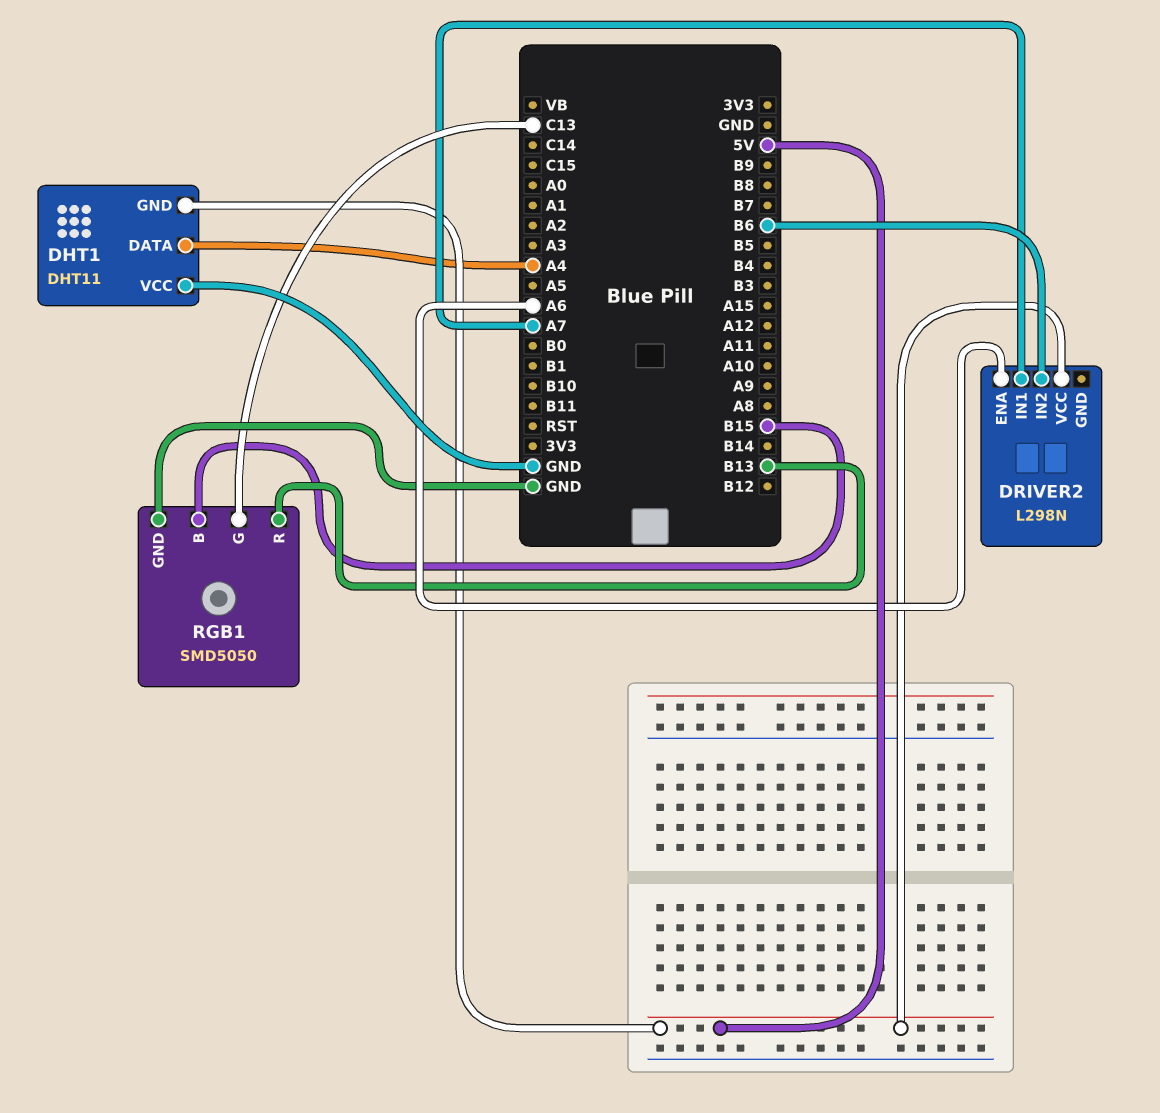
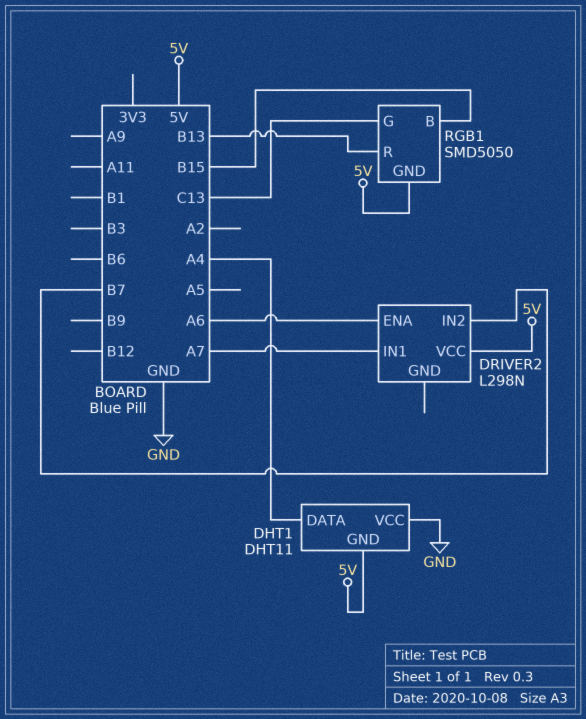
DRIVER2 pin IN2: B6 -> B7
RGB1 pin GND: GND -> 5V

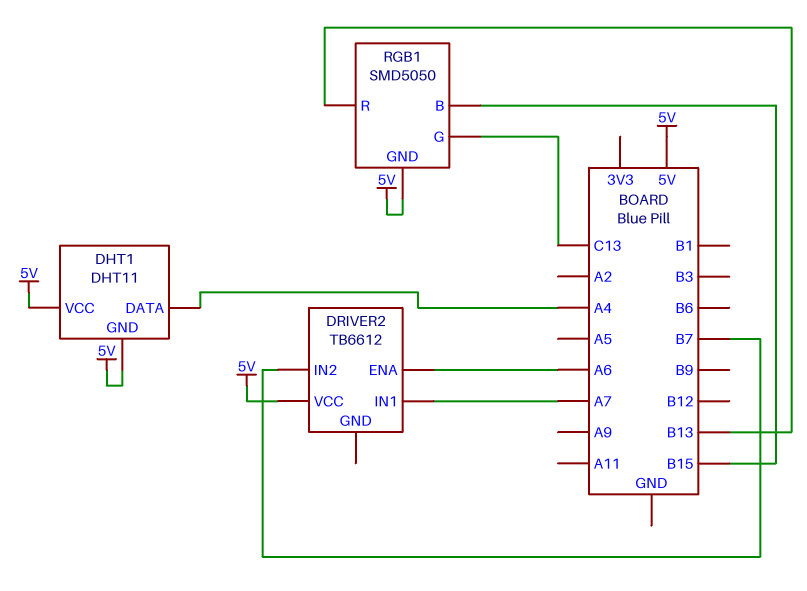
DHT1 pin VCC: GND -> 5V
DRIVER2: L298N -> TB6612

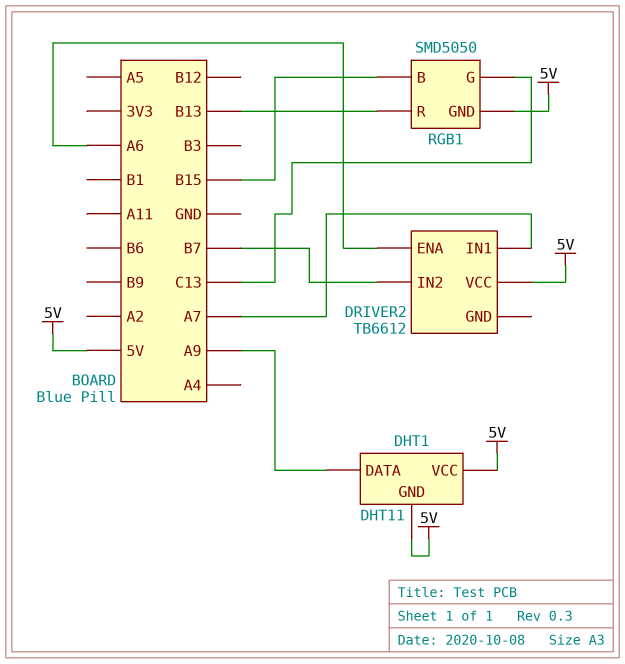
DHT1 pin DATA: A4 -> A9

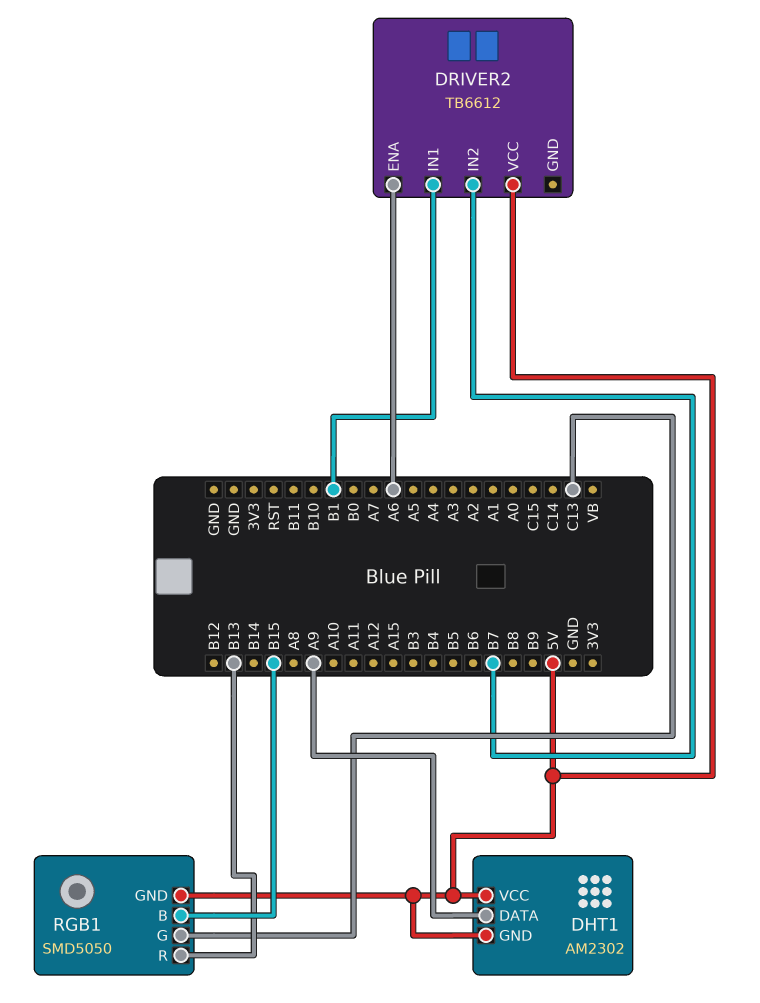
DHT1: DHT11 -> AM2302
DRIVER2 pin IN1: A7 -> B1

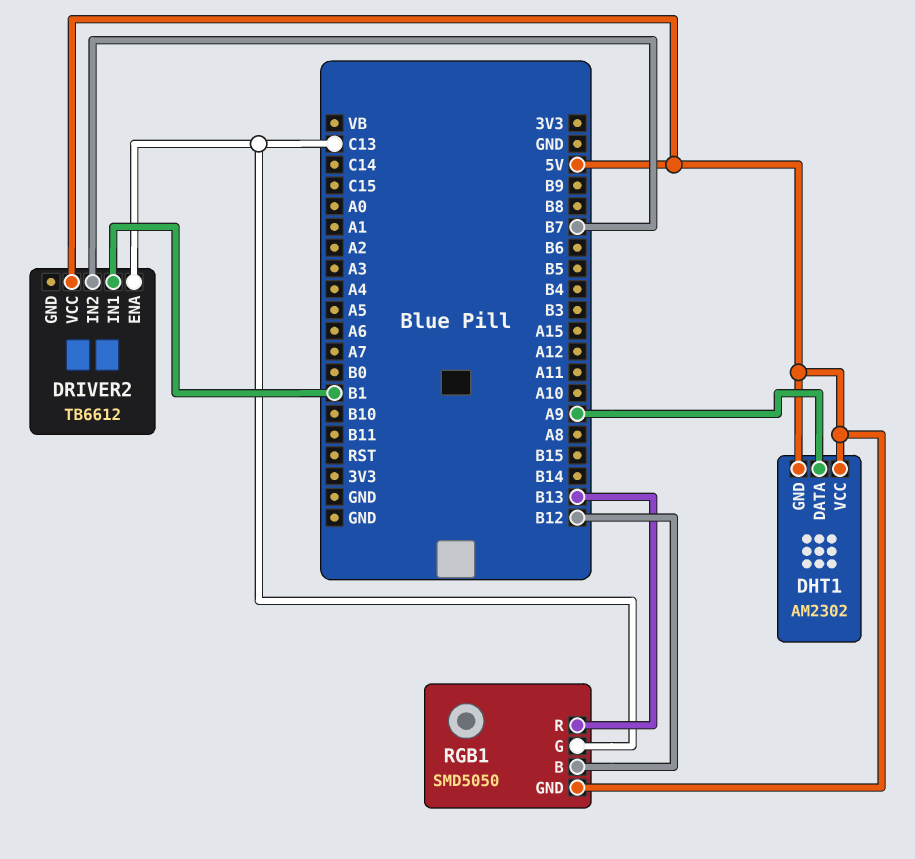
DRIVER2 pin ENA: A6 -> C13
RGB1 pin B: B15 -> B12

